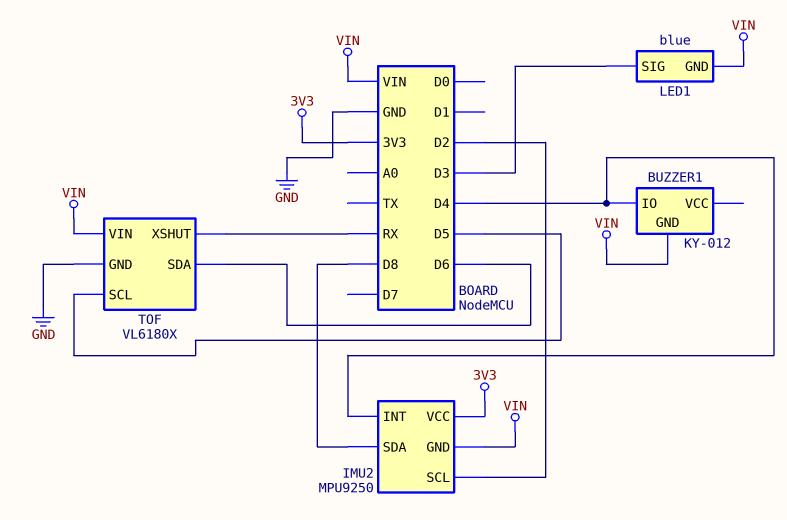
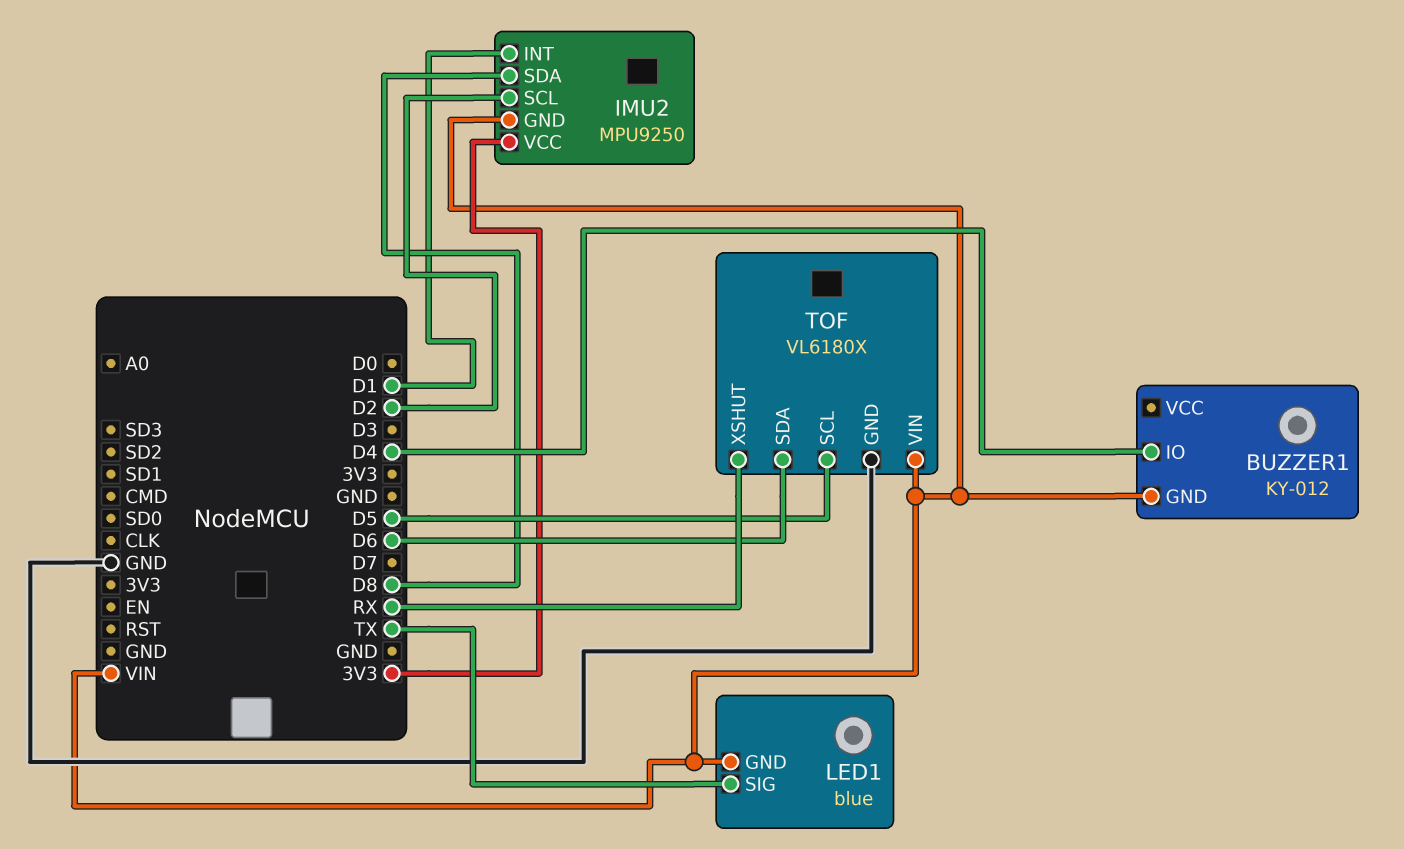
IMU2 pin INT: D4 -> D1
LED1 pin SIG: D3 -> TX

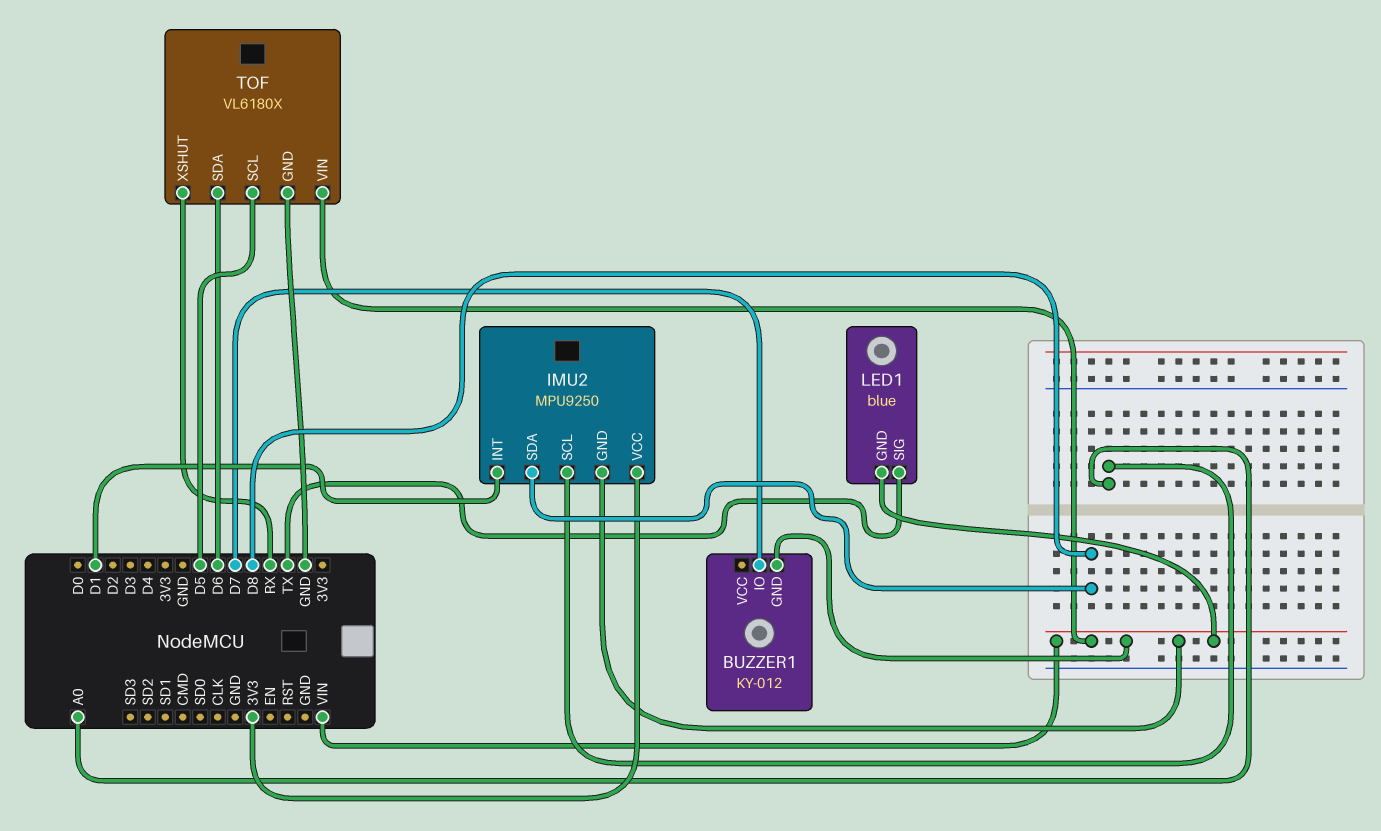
BUZZER1 pin IO: D4 -> D7
IMU2 pin SCL: D2 -> A0

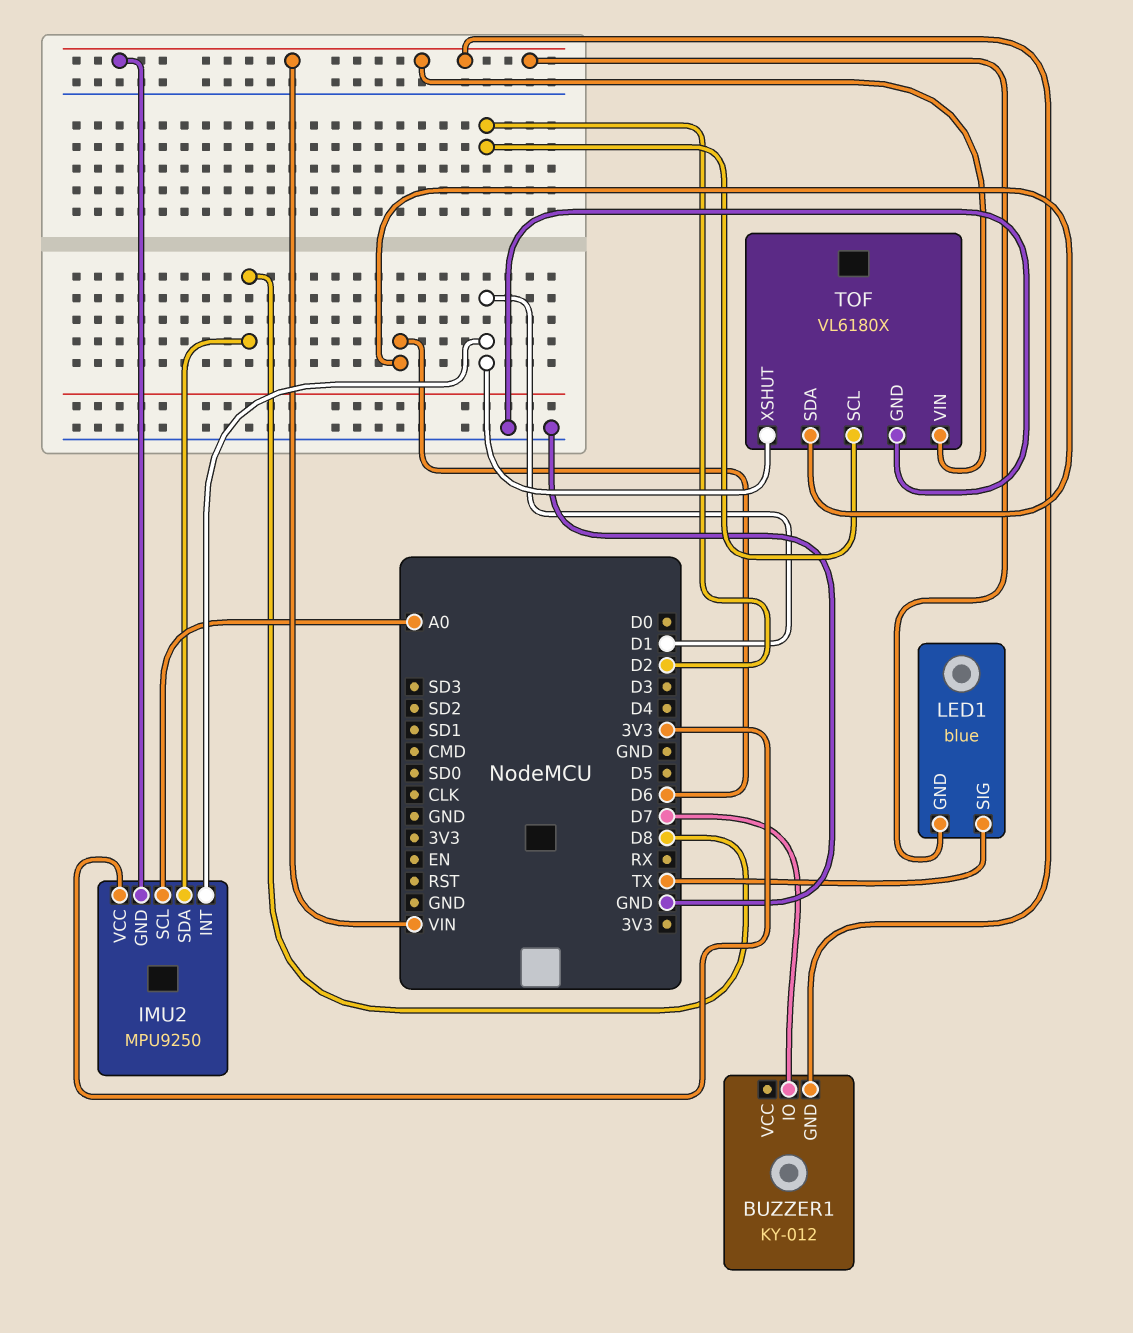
TOF pin SCL: D5 -> D2
TOF pin XSHUT: RX -> D1

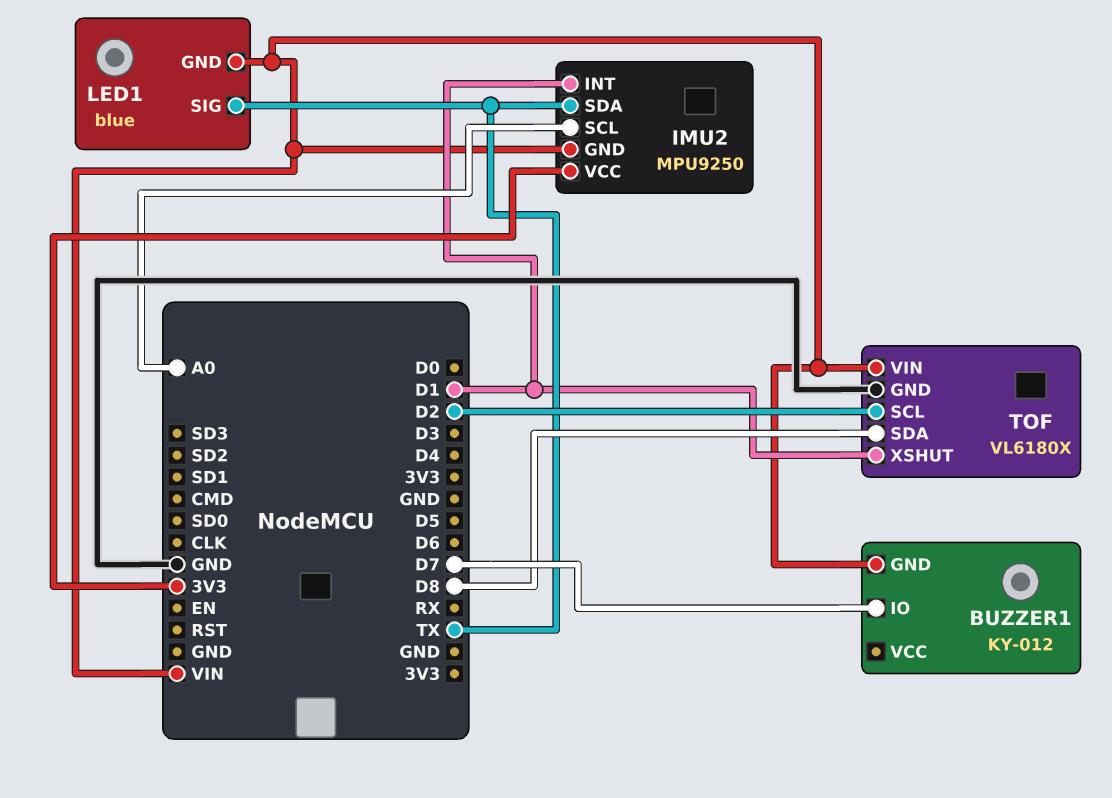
IMU2 pin SDA: D8 -> TX
TOF pin SDA: D6 -> D8

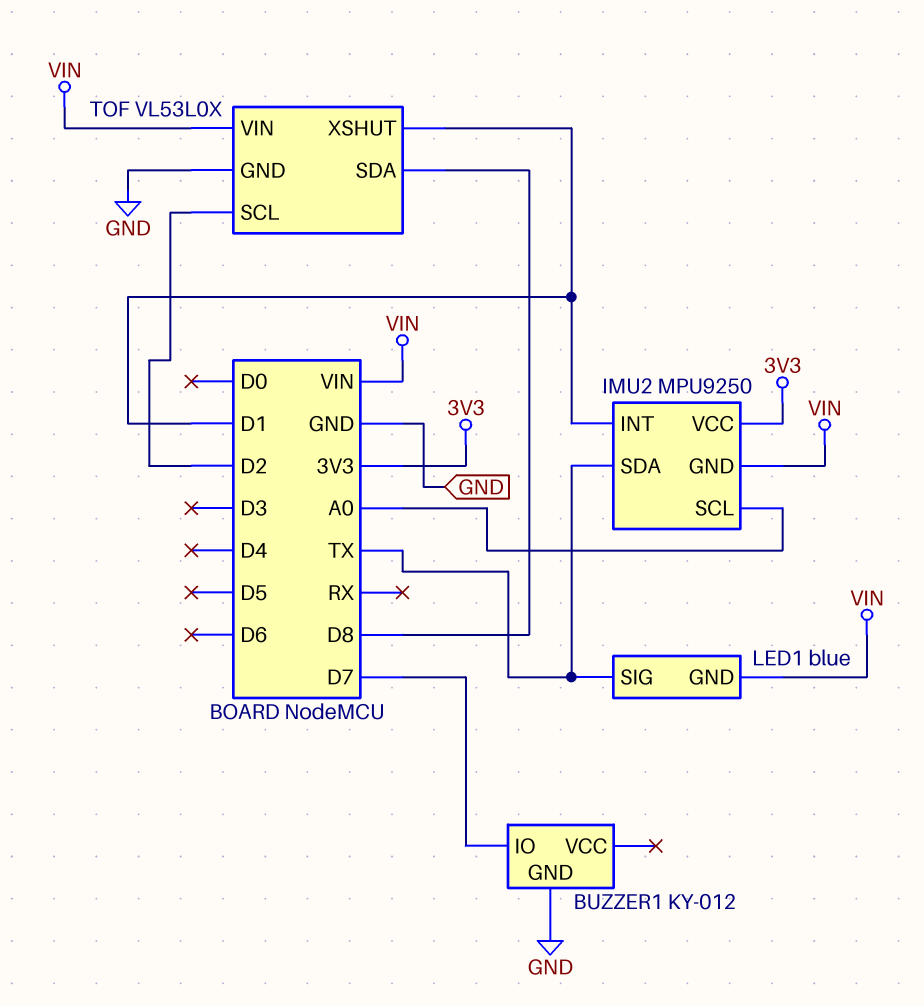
BUZZER1 pin GND: VIN -> GND
TOF: VL6180X -> VL53L0X

